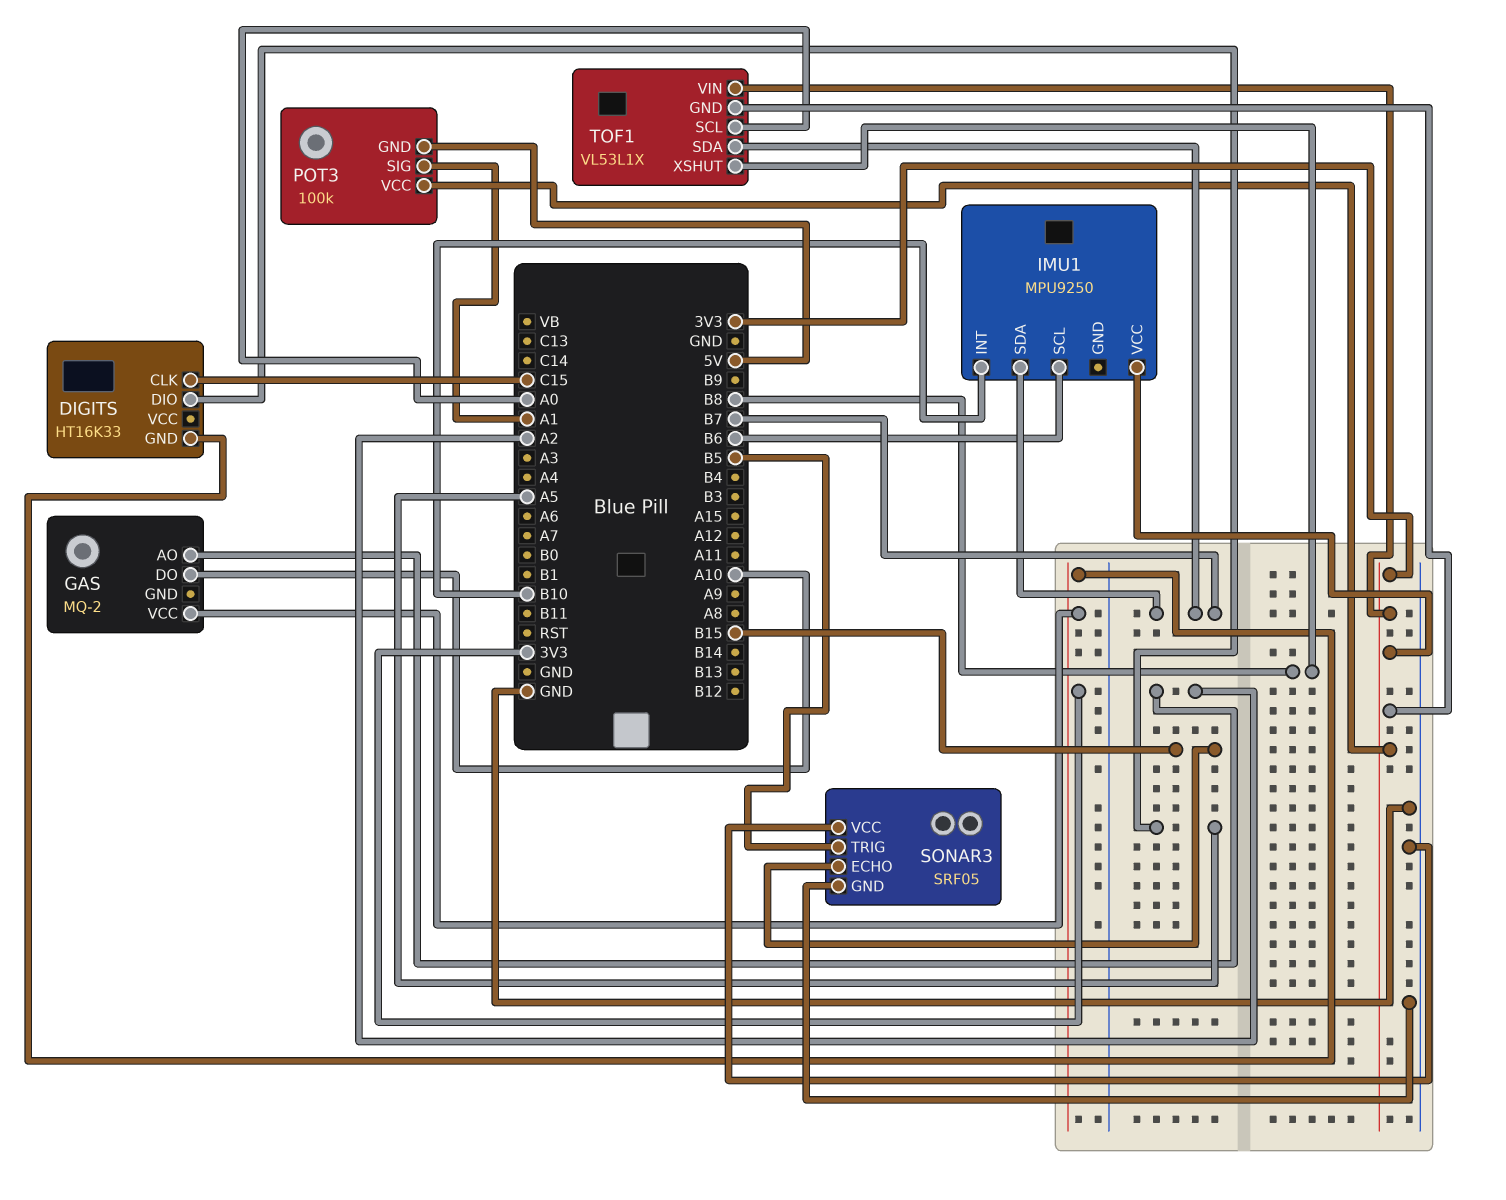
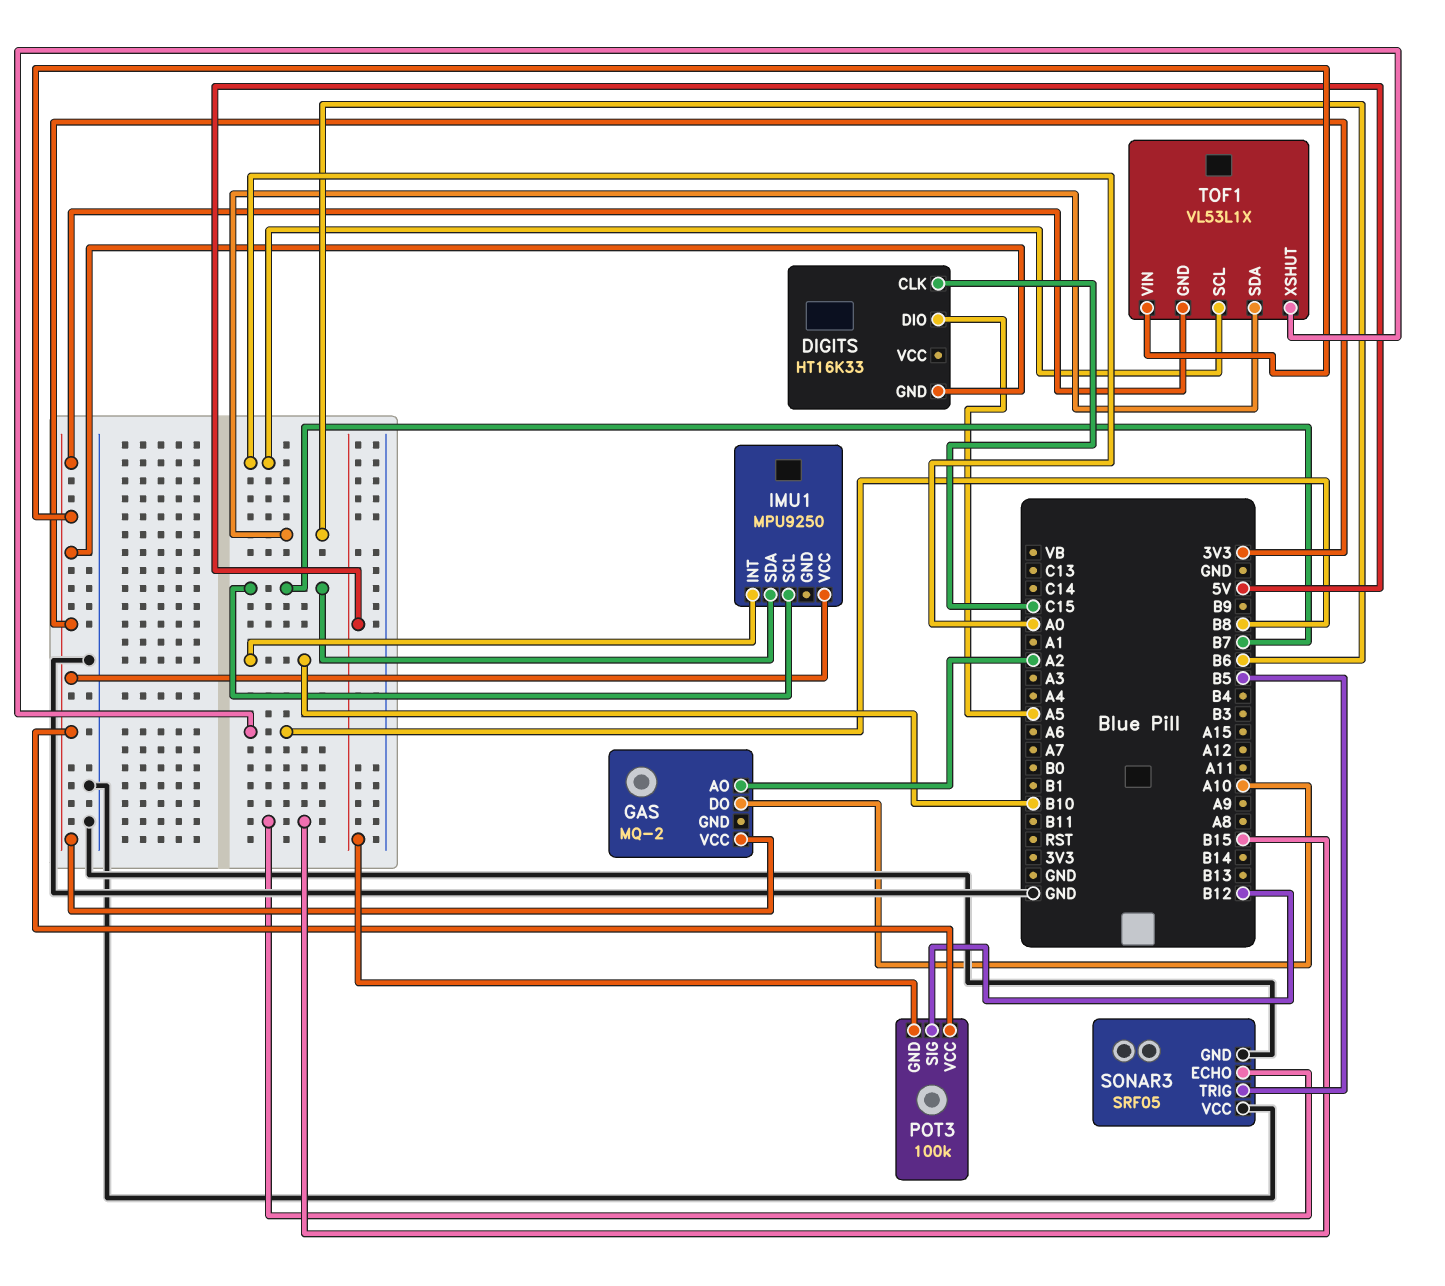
IMU1 pin SCL: B6 -> B7
POT3 pin SIG: A1 -> B12
TOF1 pin SDA: B7 -> B6

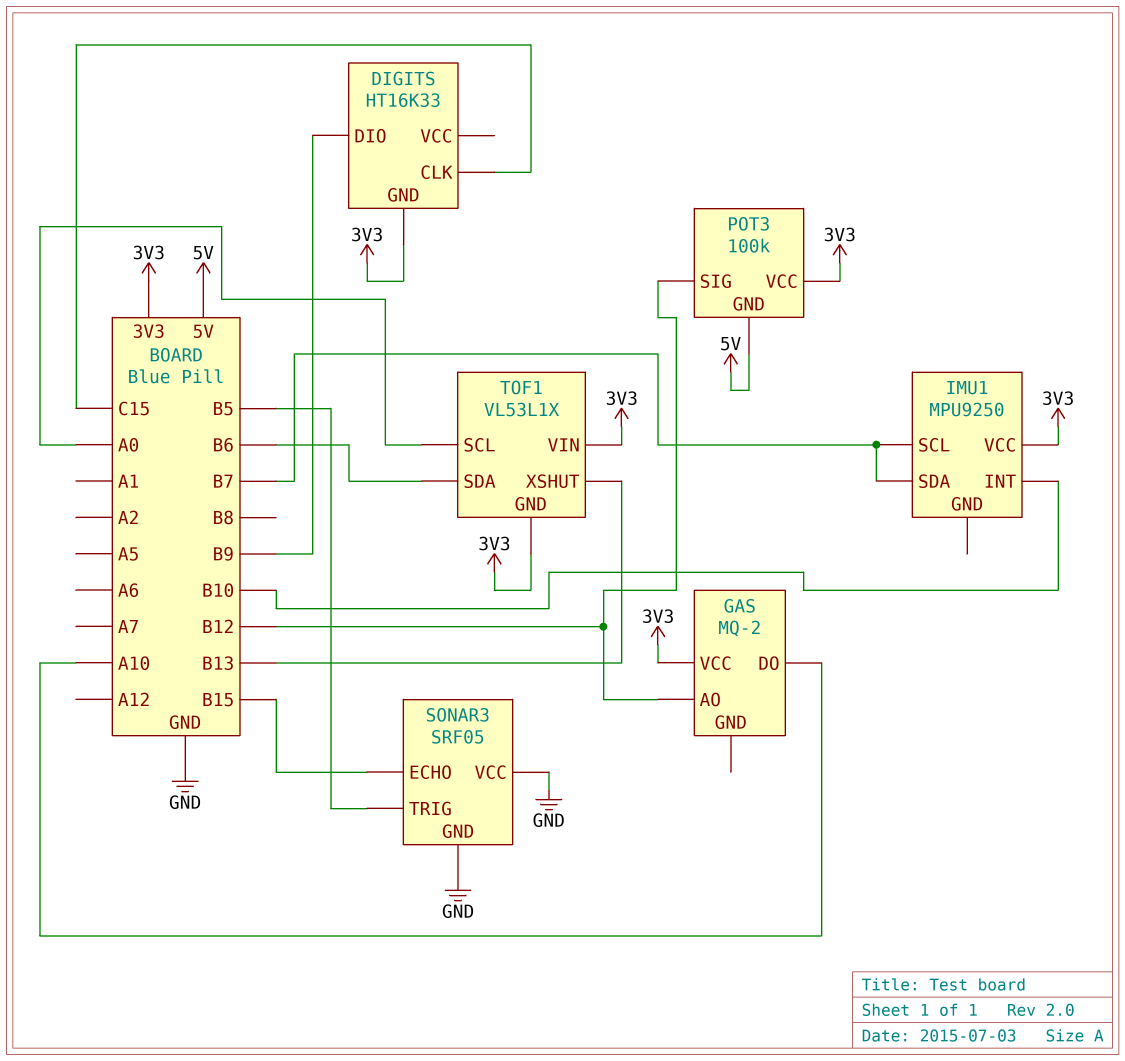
DIGITS pin DIO: A5 -> B9
GAS pin AO: A2 -> B12
TOF1 pin XSHUT: B8 -> B13

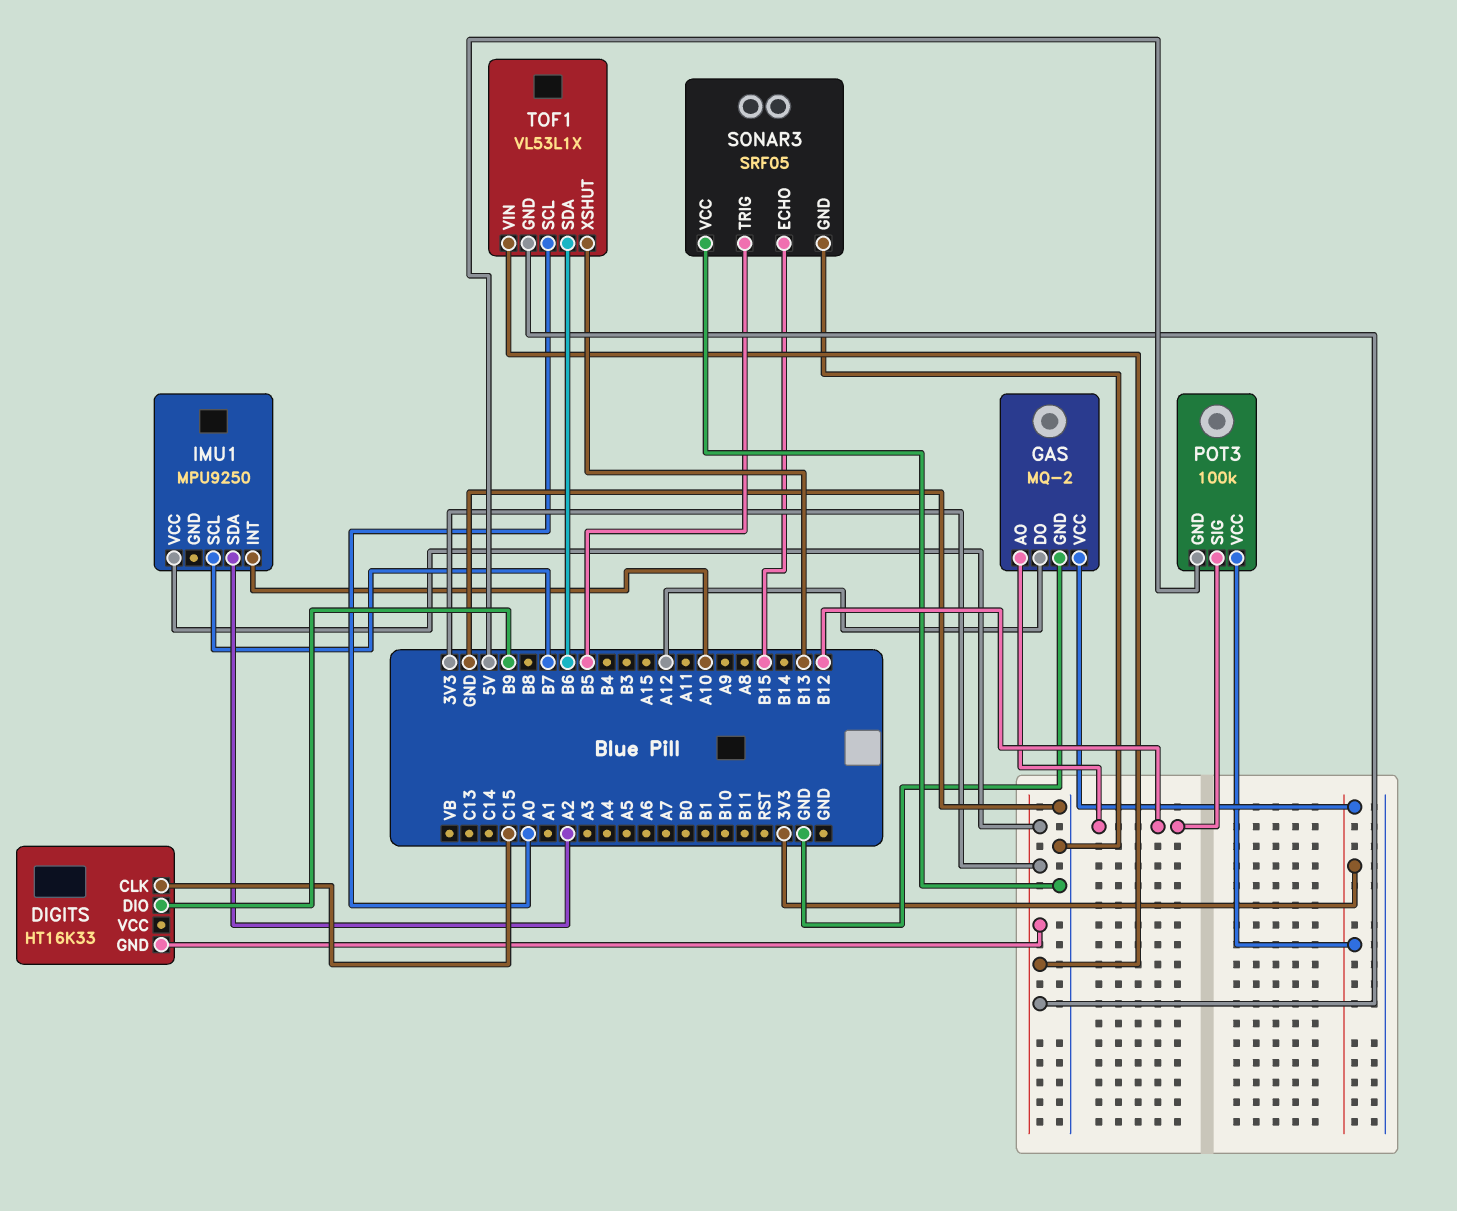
GAS pin DO: A10 -> A12
GAS pin GND: none -> GND
IMU1 pin INT: B10 -> A10
IMU1 pin SDA: B7 -> A2

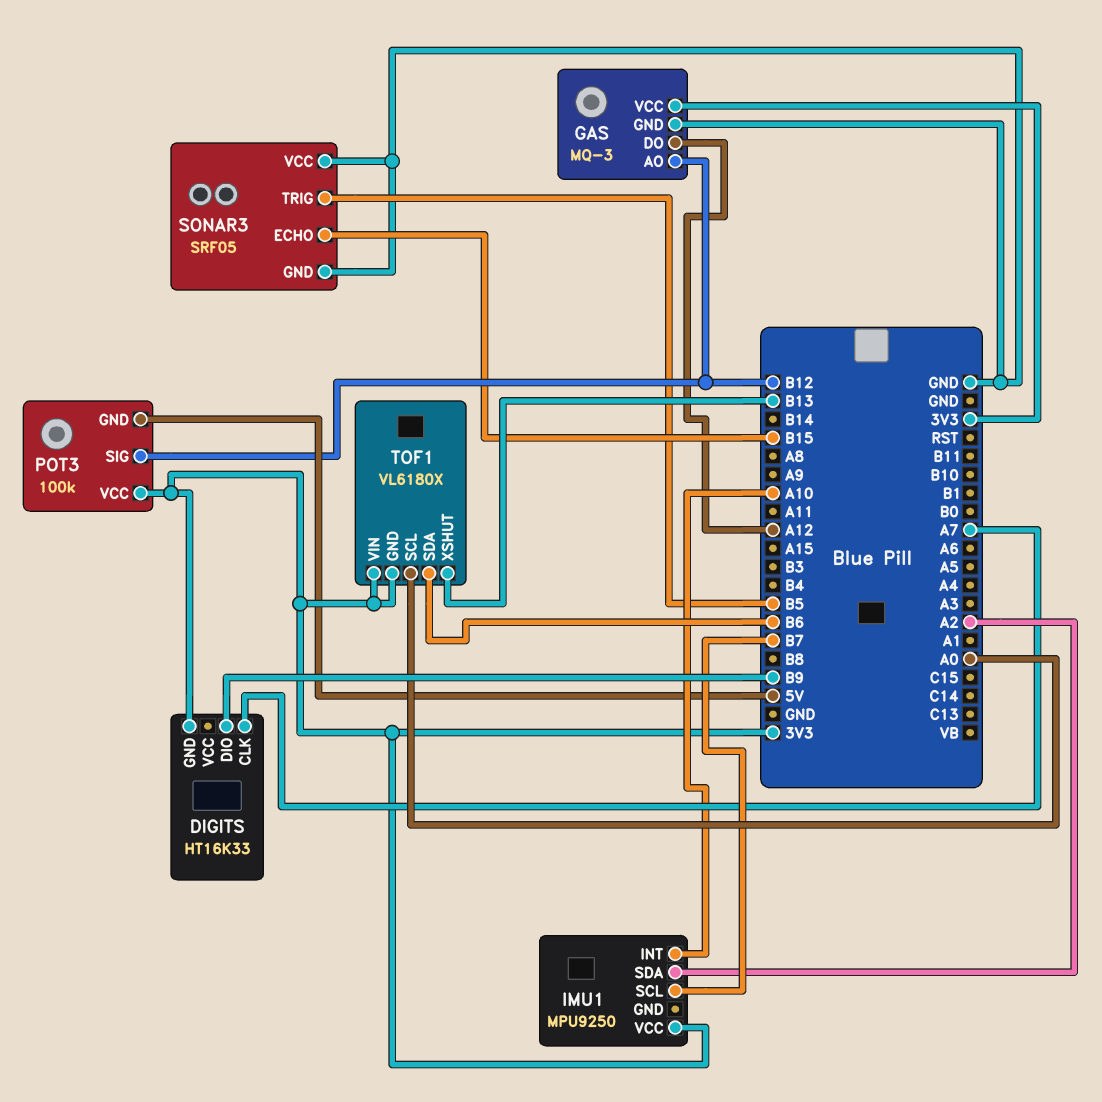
DIGITS pin CLK: C15 -> A7
GAS: MQ-2 -> MQ-3
TOF1: VL53L1X -> VL6180X

